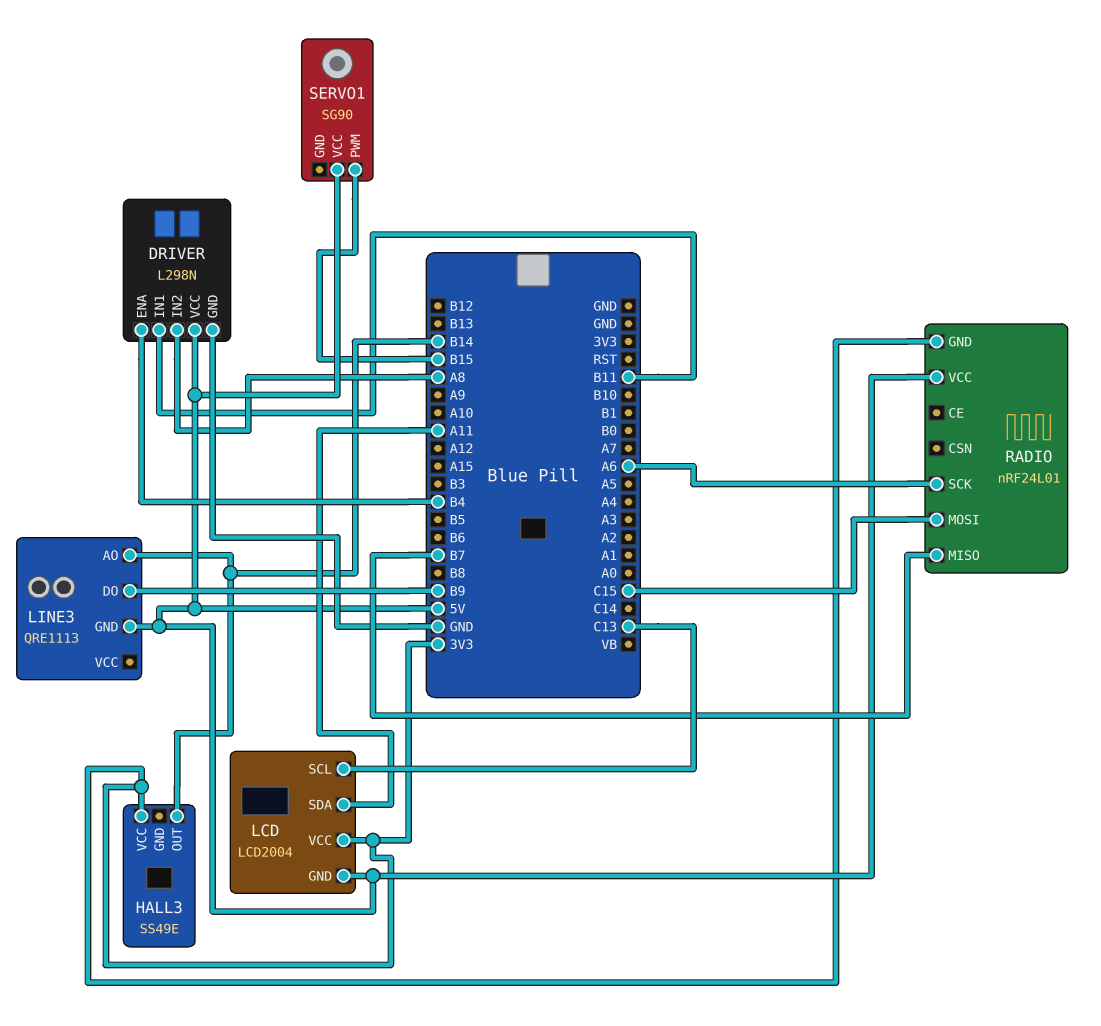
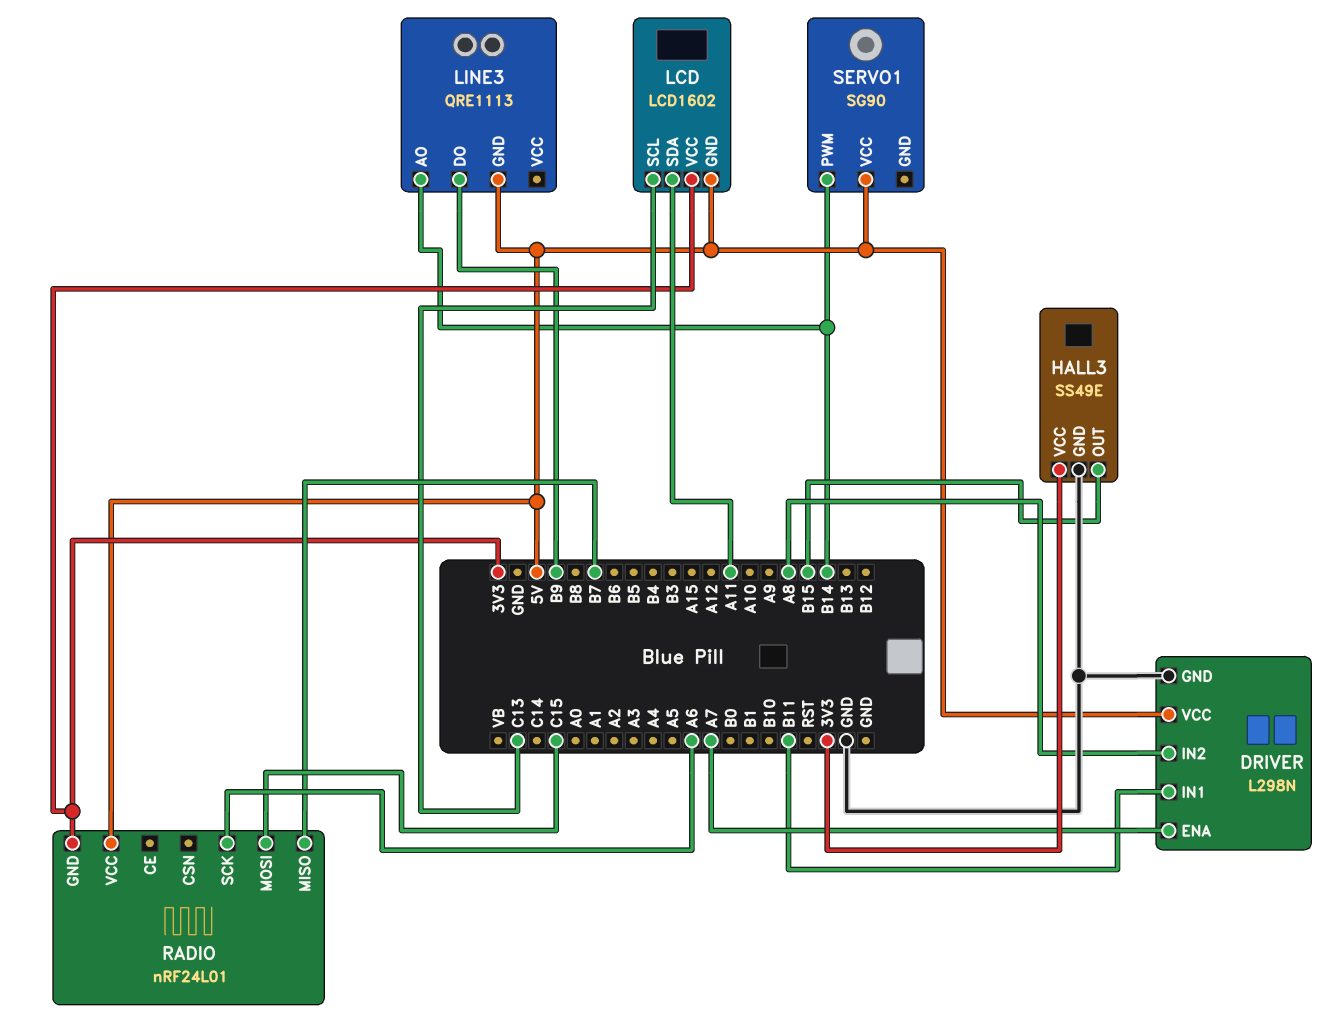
DRIVER pin ENA: B4 -> A7
HALL3 pin GND: none -> GND
HALL3 pin OUT: B14 -> B15
LCD: LCD2004 -> LCD1602
SERVO1 pin PWM: B15 -> B14

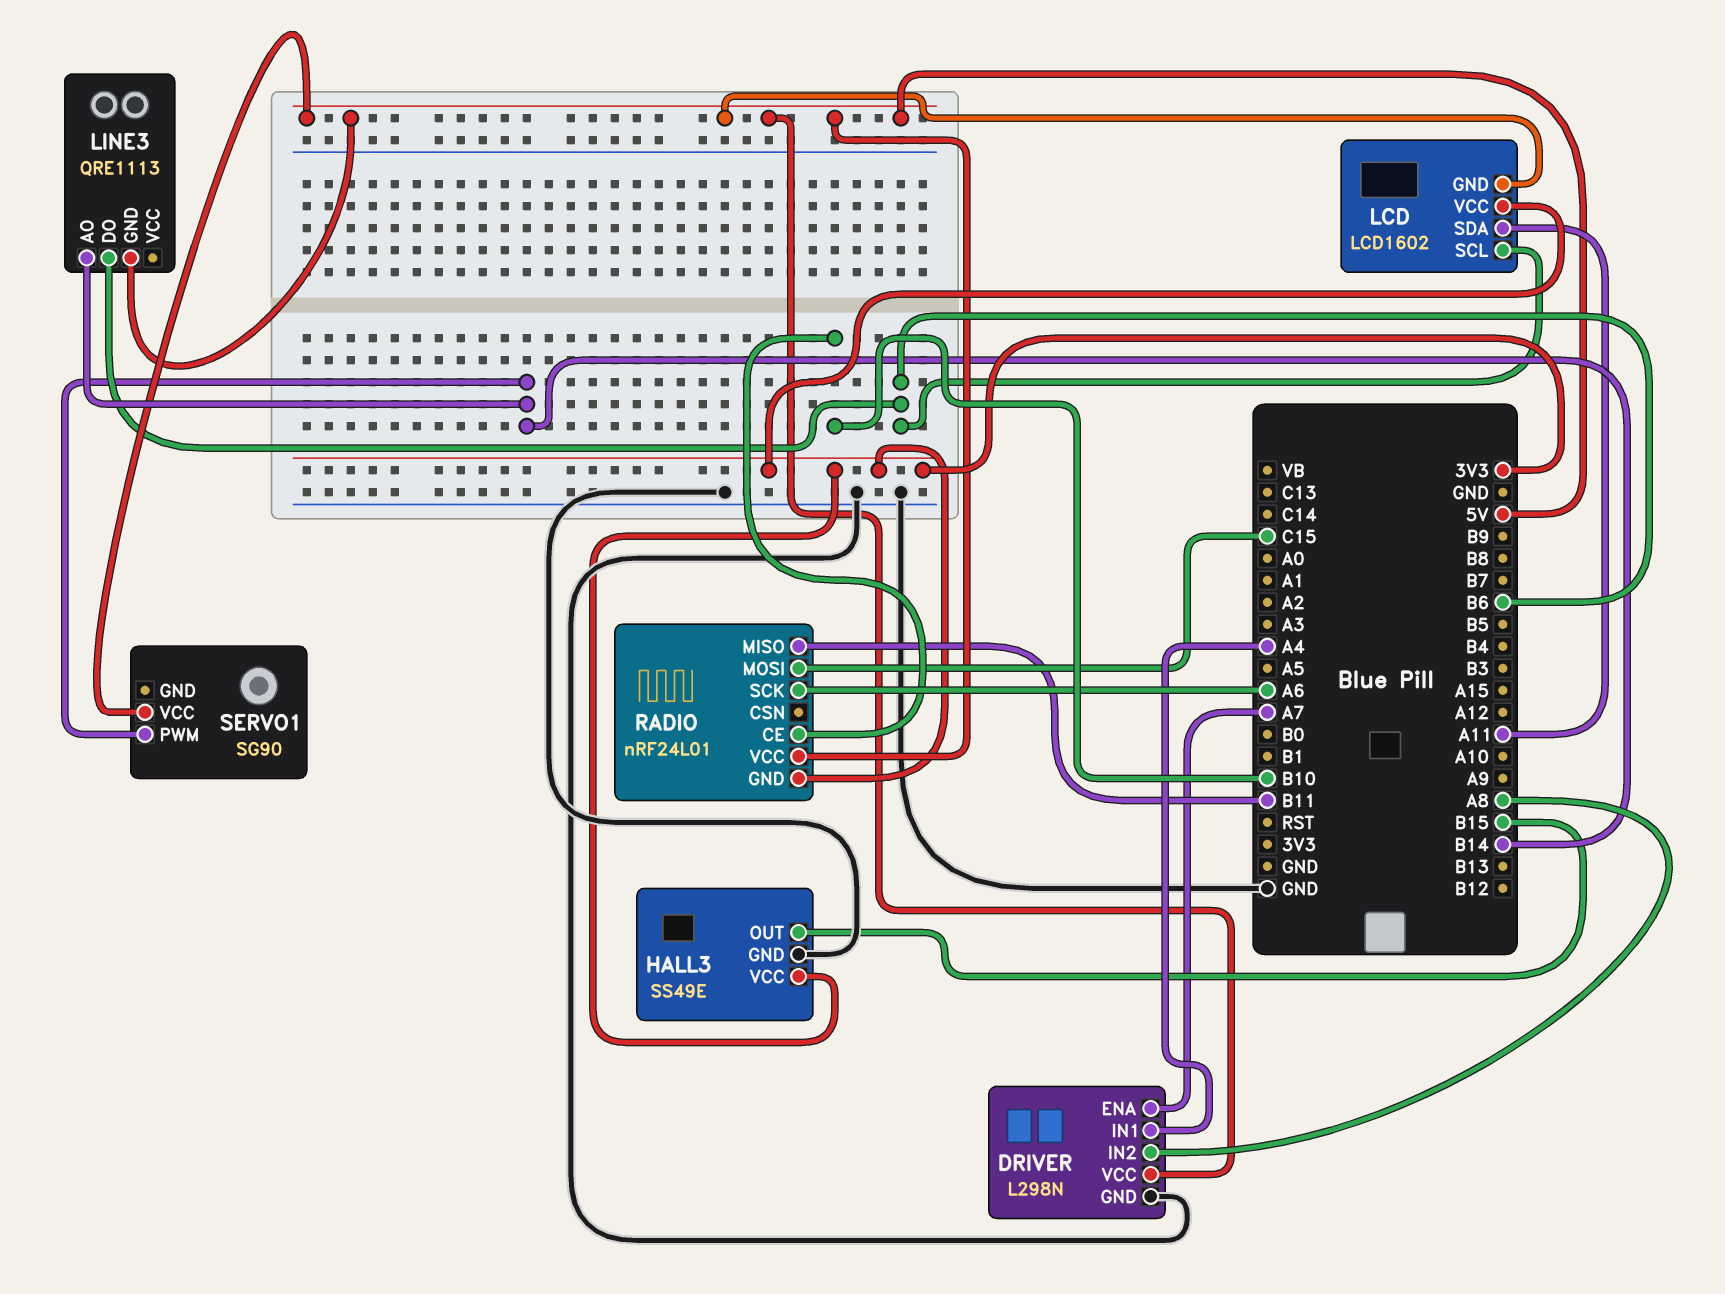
DRIVER pin IN1: B11 -> A4
LCD pin SCL: C13 -> B6
LINE3 pin DO: B9 -> B6
RADIO pin CE: none -> B10
RADIO pin MISO: B7 -> B11

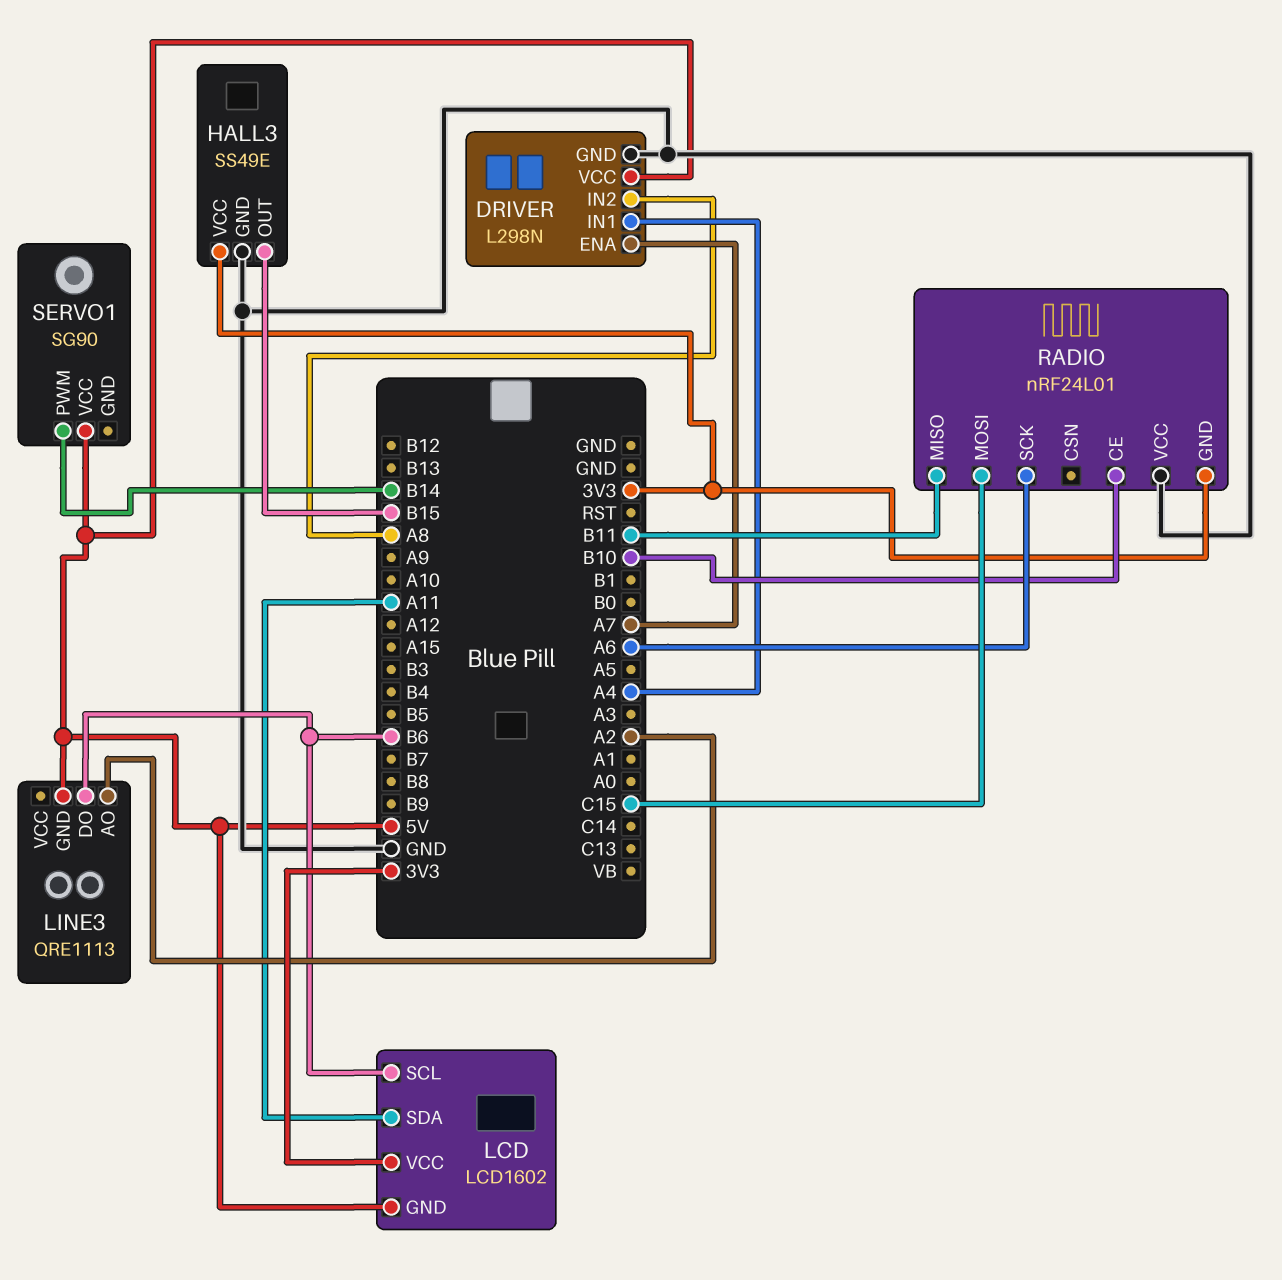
LINE3 pin AO: B14 -> A2
RADIO pin VCC: 5V -> GND

